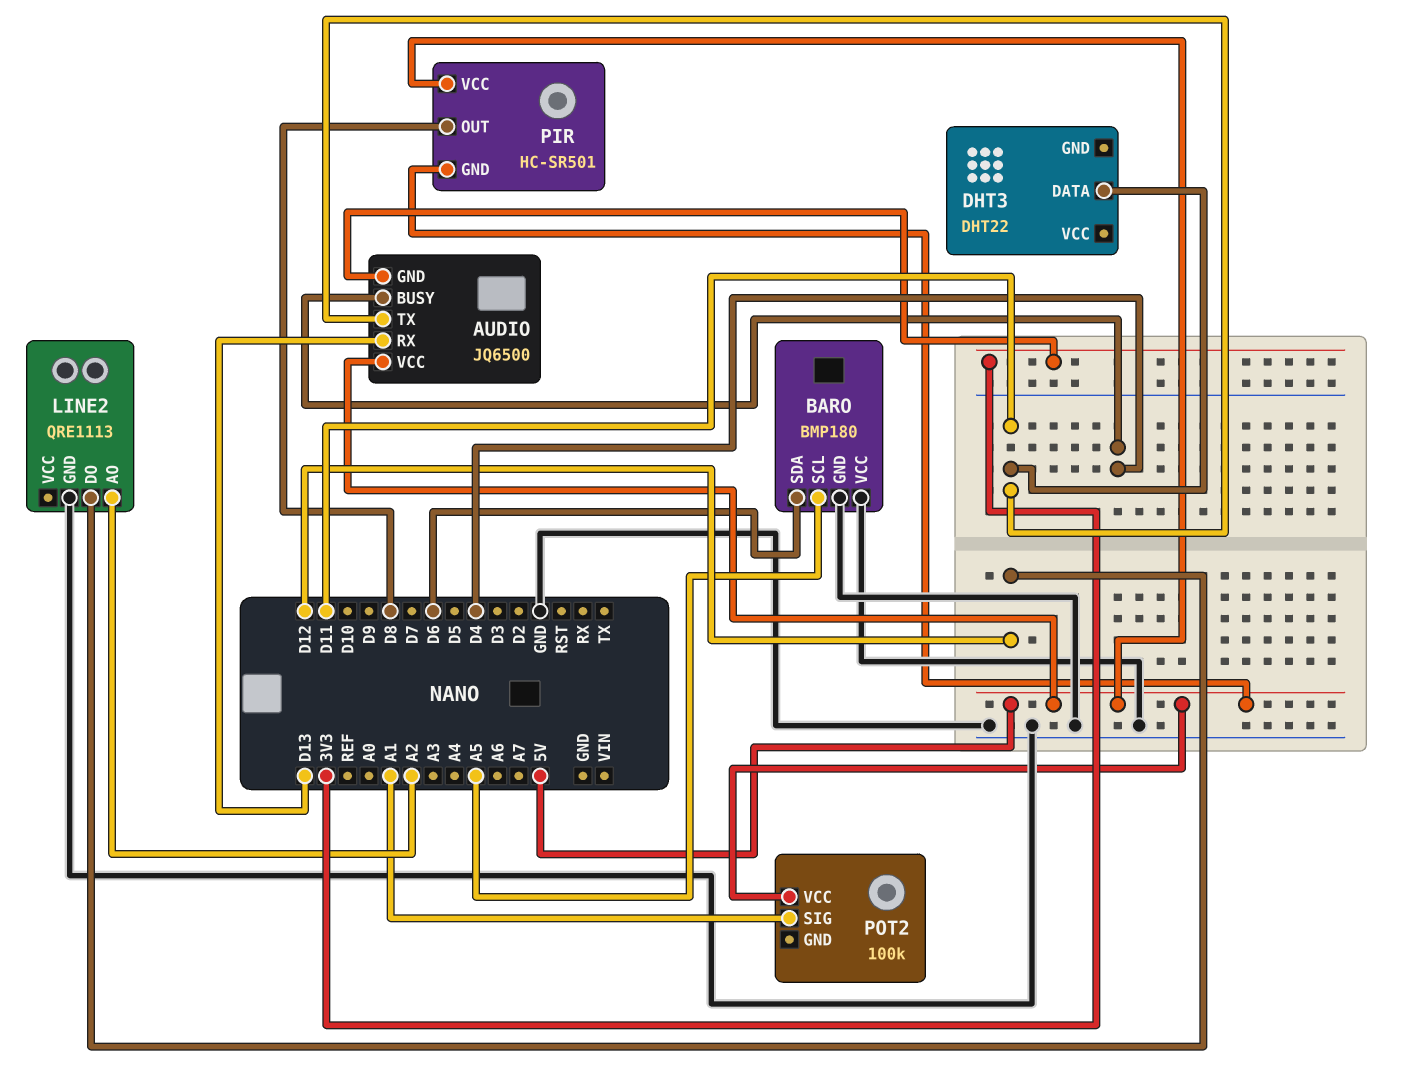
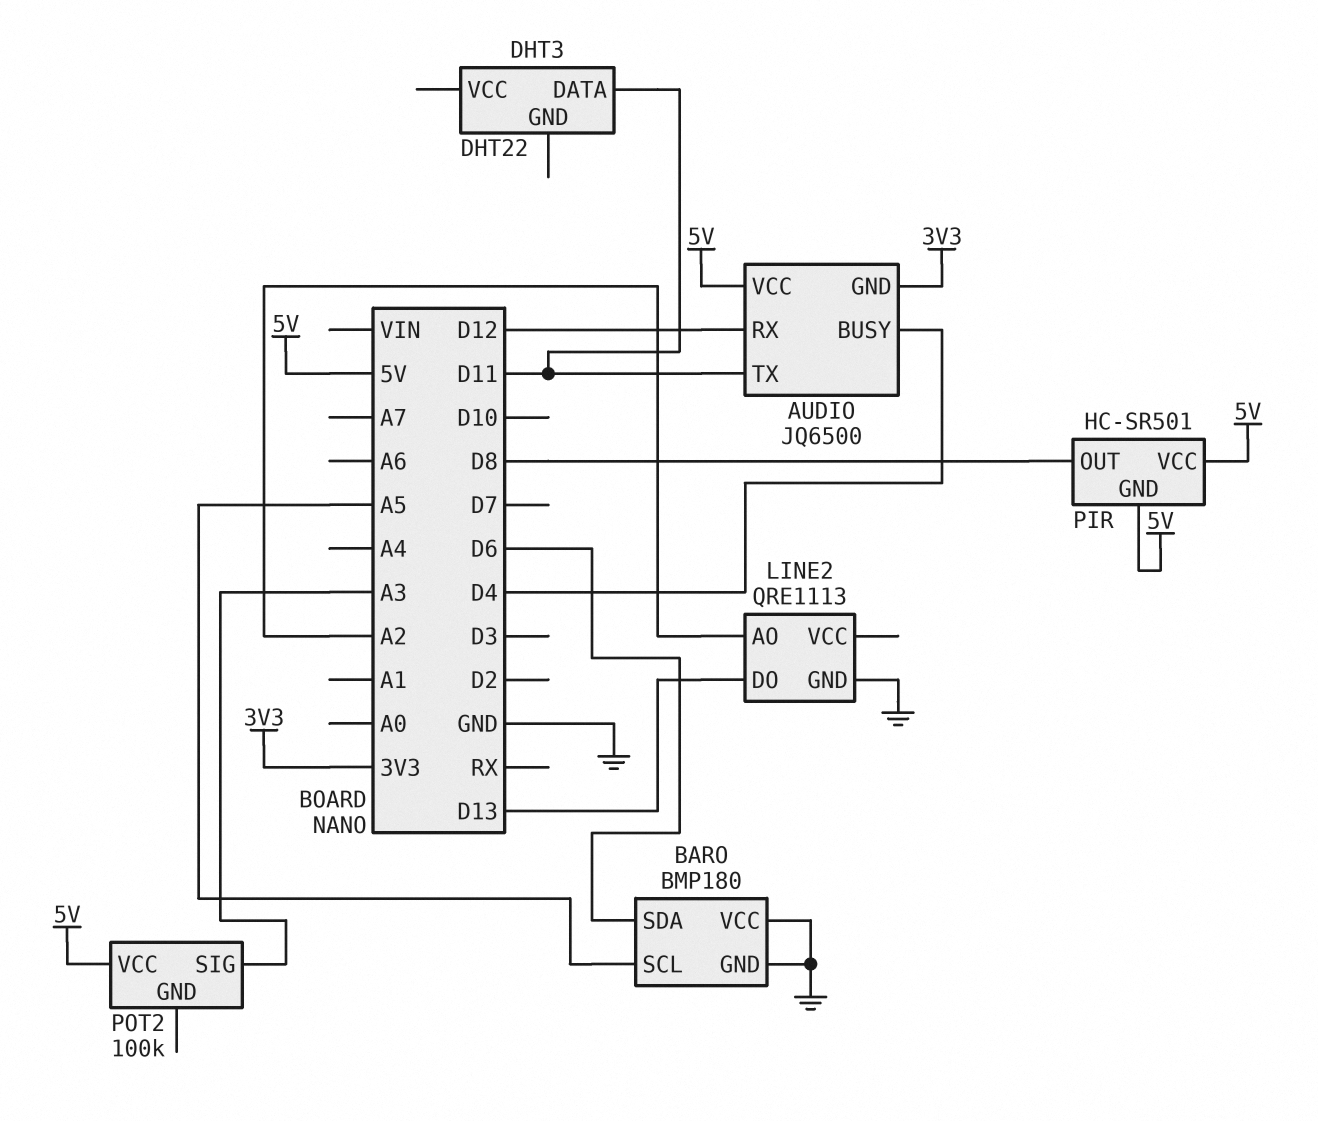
AUDIO pin RX: D13 -> D12
LINE2 pin DO: D12 -> D13
POT2 pin SIG: A1 -> A3

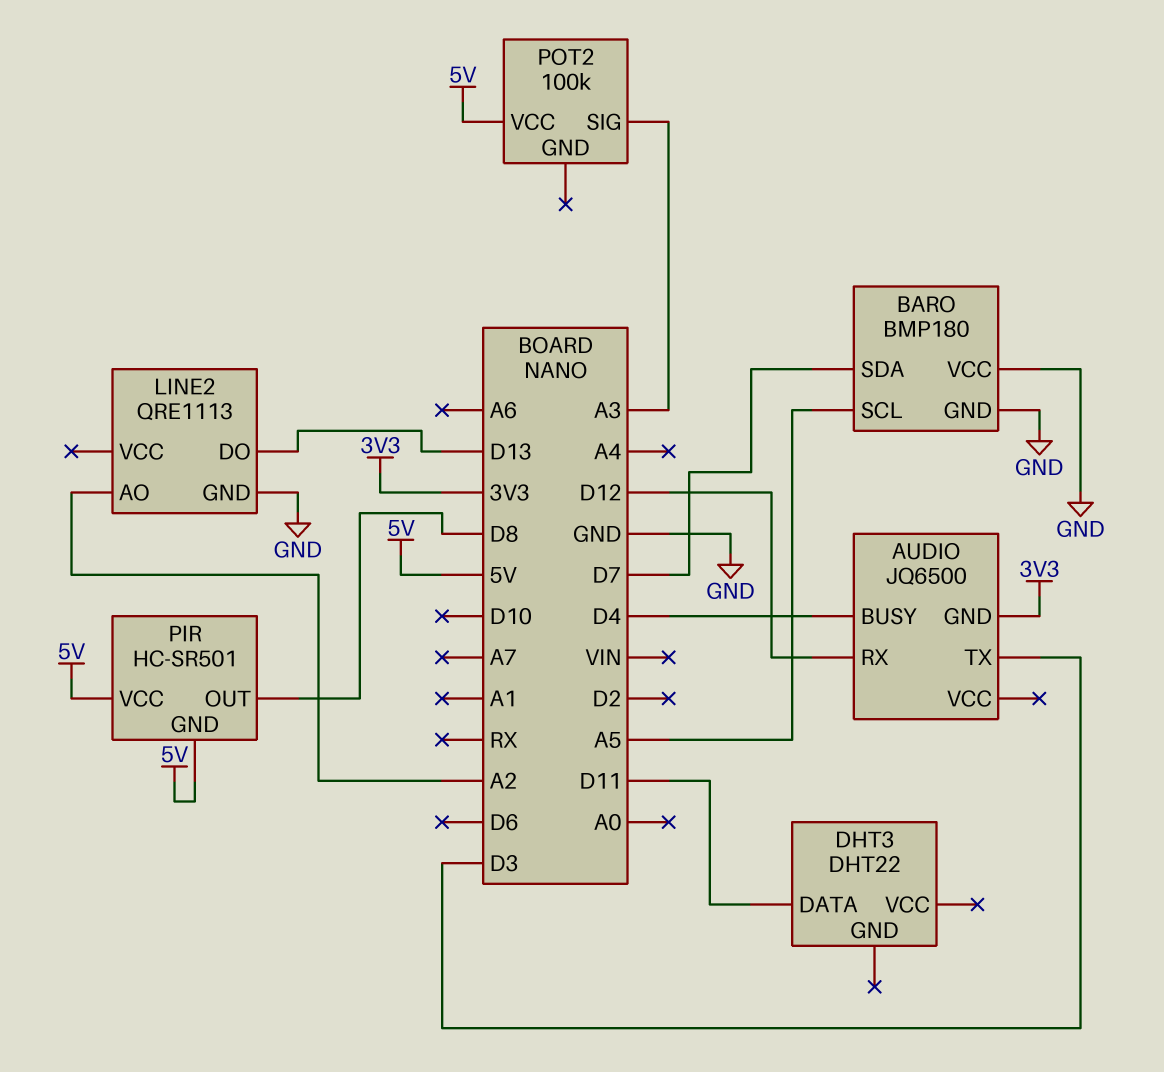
AUDIO pin TX: D11 -> D3
AUDIO pin VCC: 5V -> none
BARO pin SDA: D6 -> D7

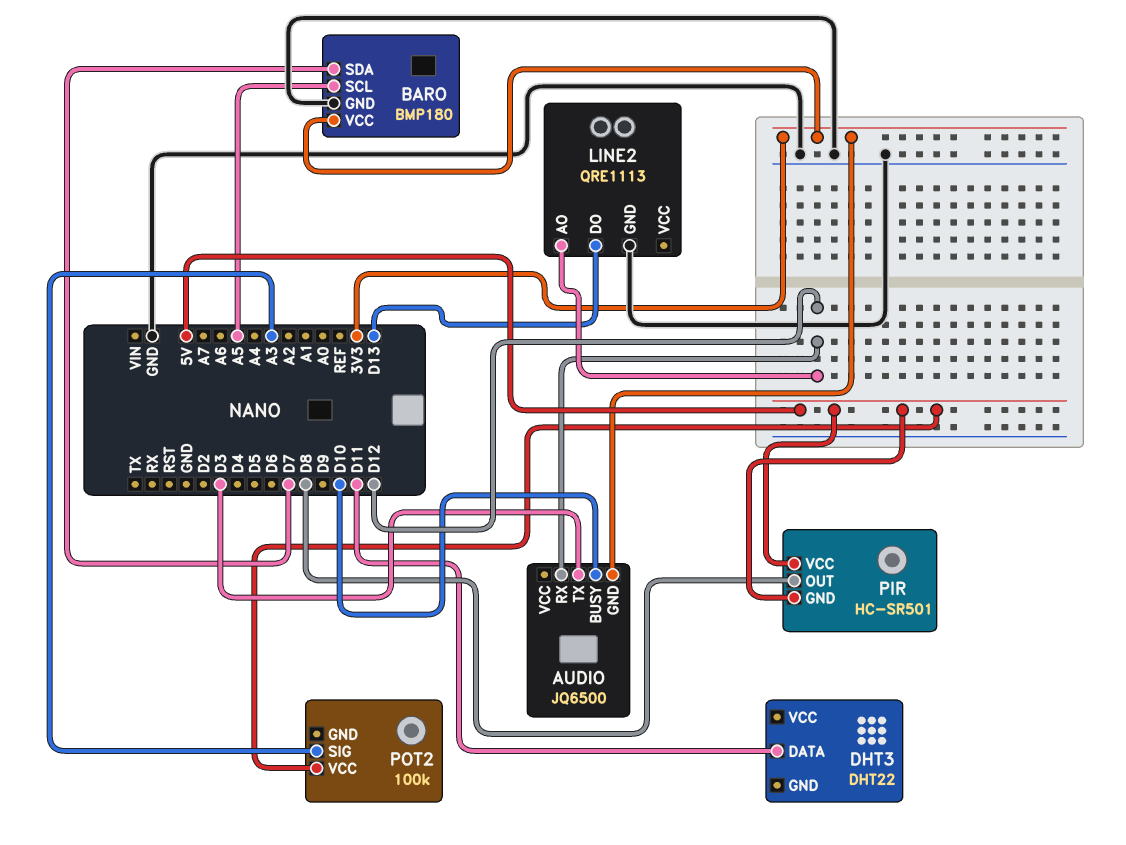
AUDIO pin BUSY: D4 -> D10
BARO pin VCC: GND -> 3V3
LINE2 pin AO: A2 -> D12

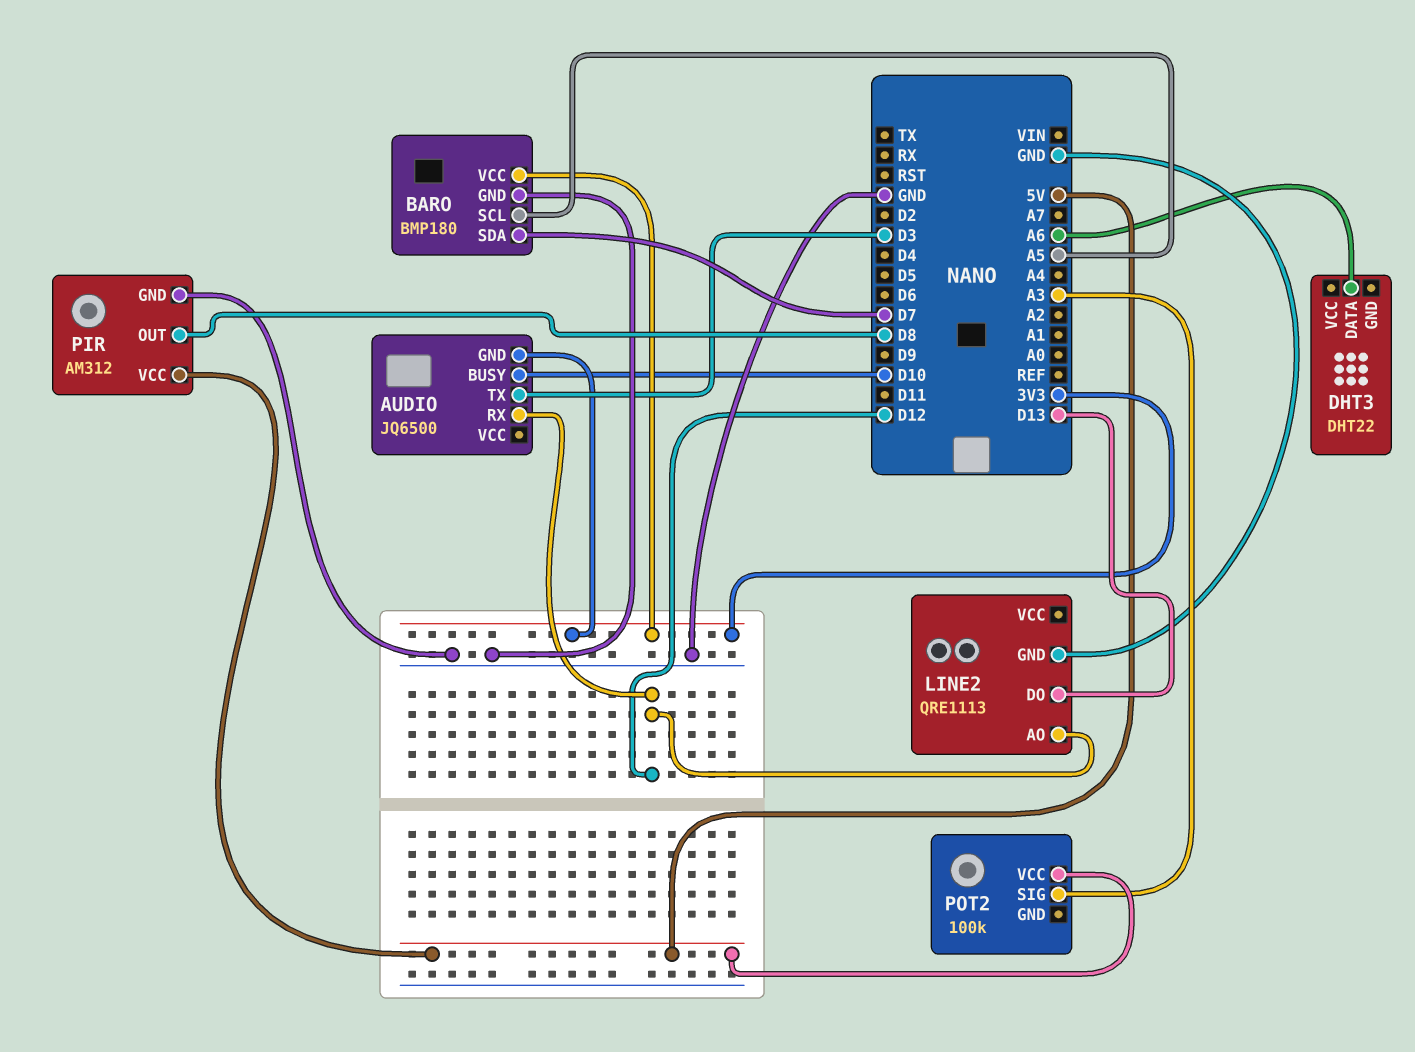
DHT3 pin DATA: D11 -> A6
PIR: HC-SR501 -> AM312
PIR pin GND: 5V -> GND

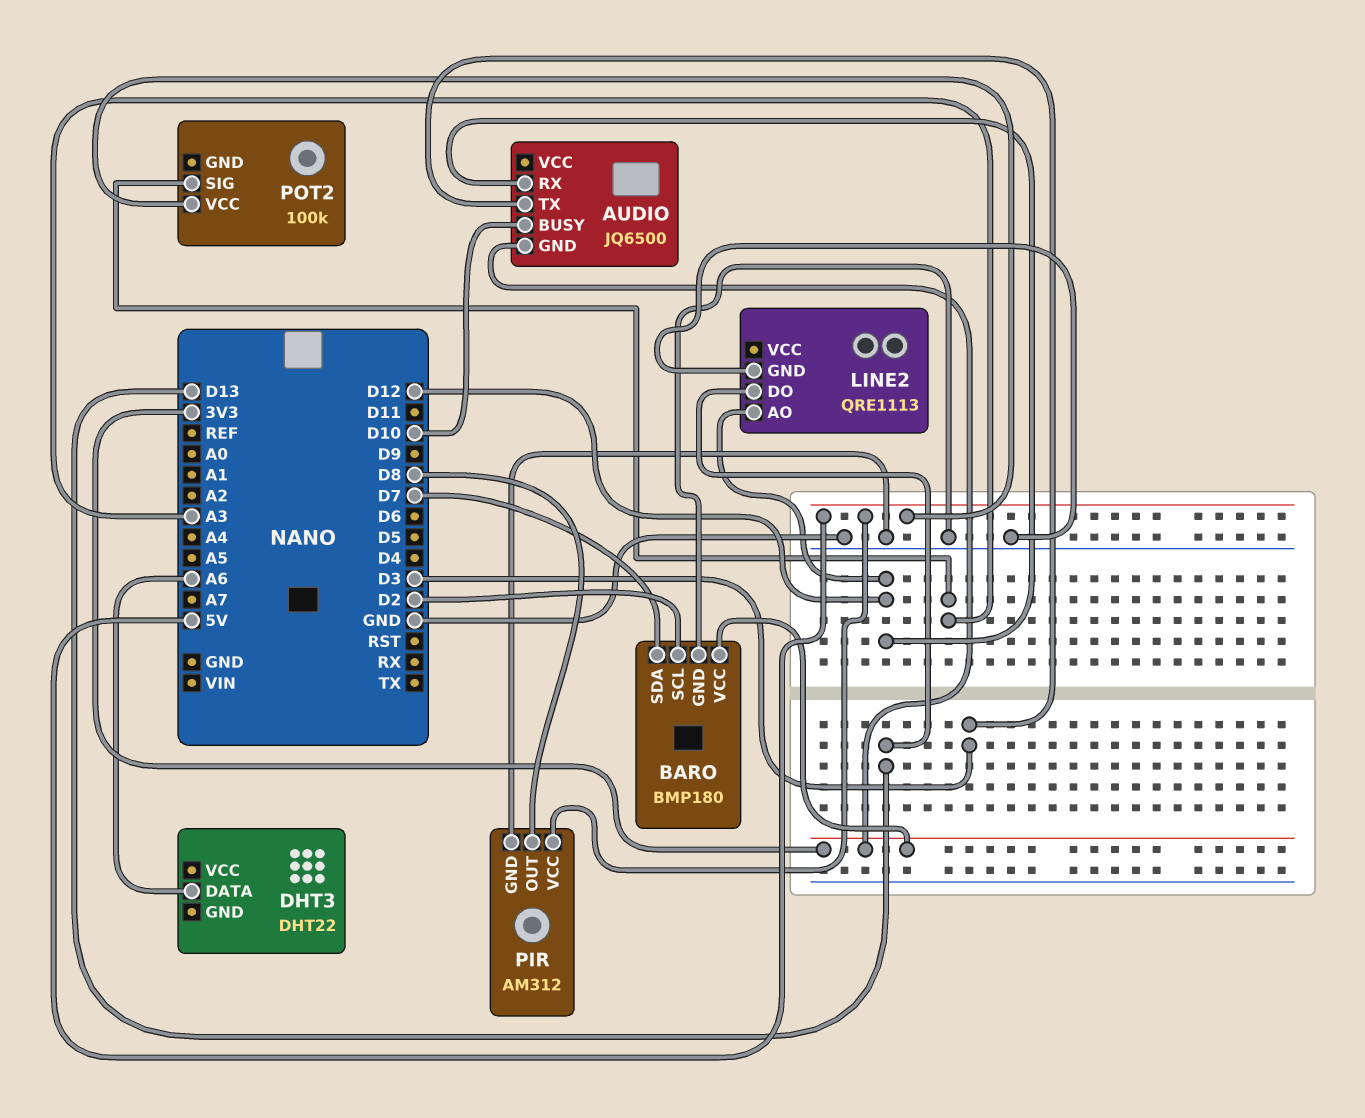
BARO pin SCL: A5 -> D2

